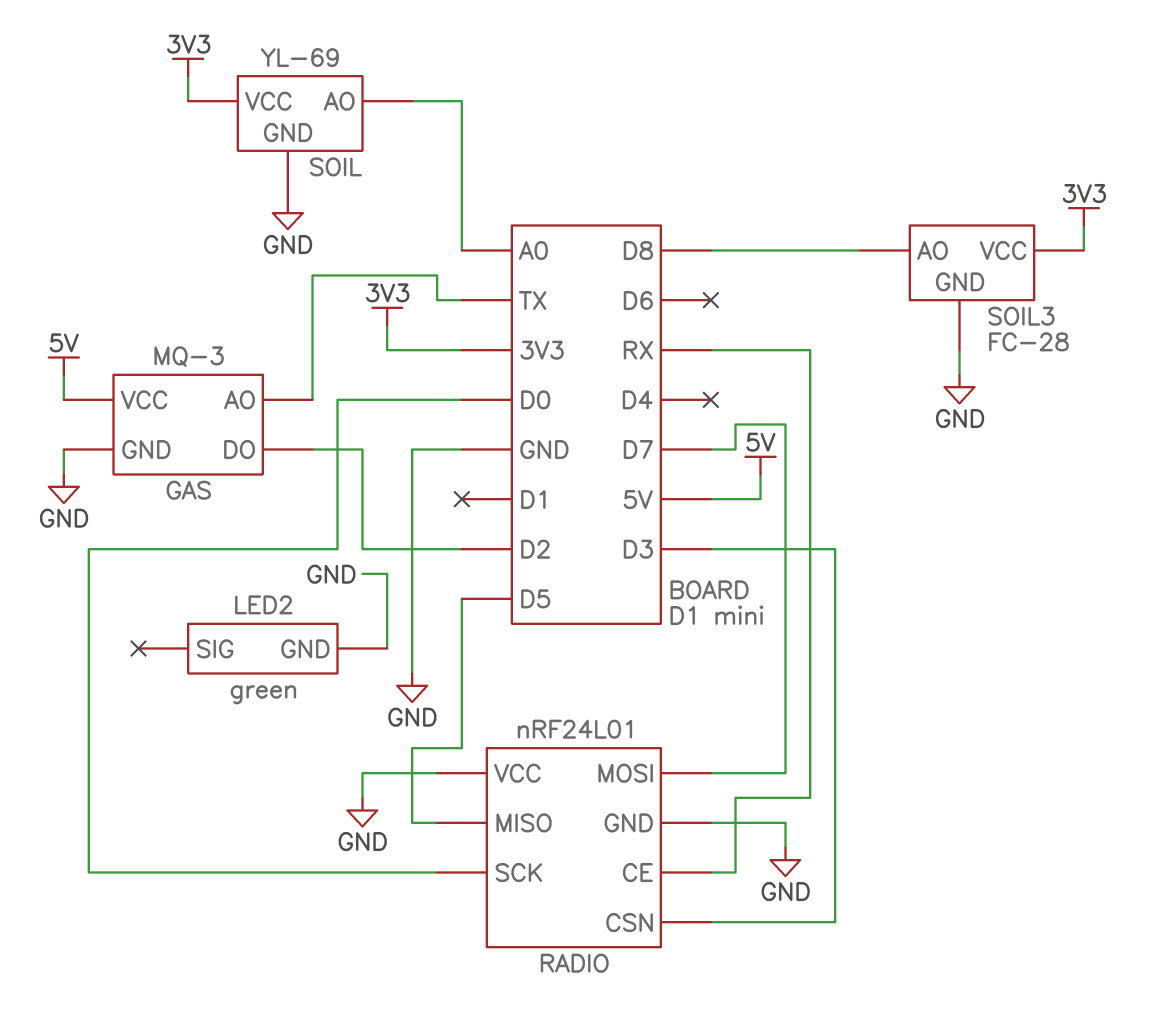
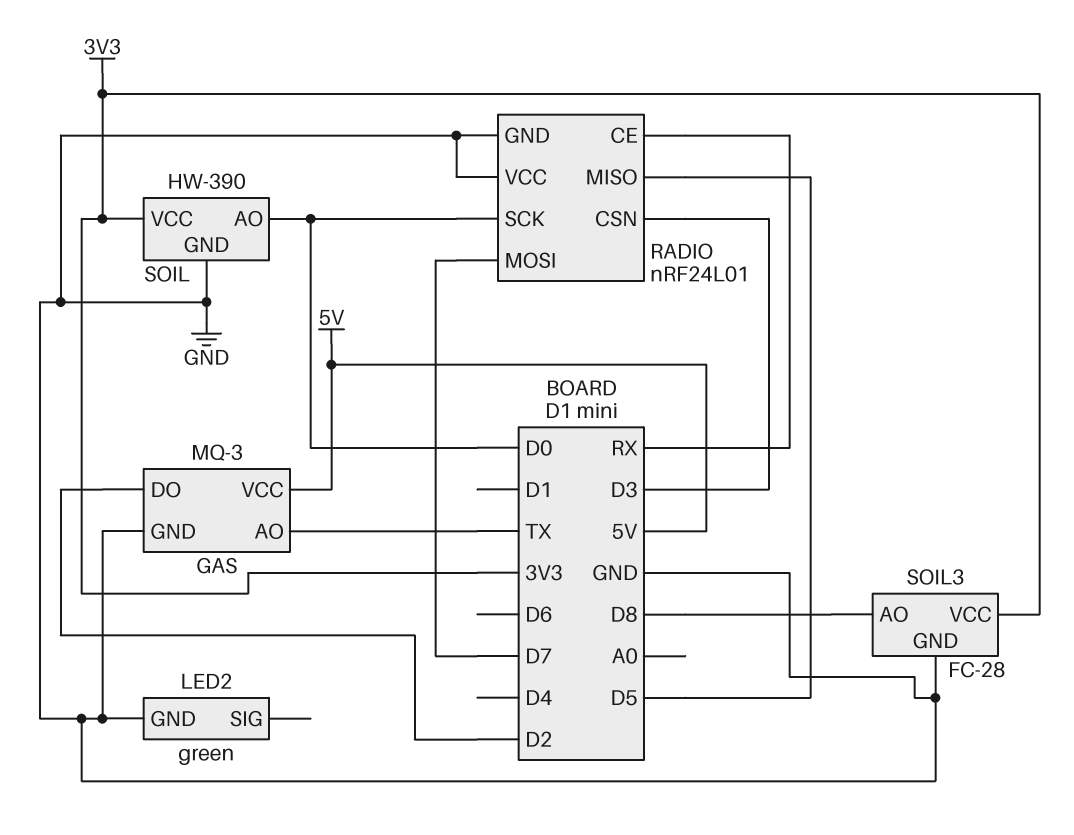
SOIL: YL-69 -> HW-390
SOIL pin AO: A0 -> D0

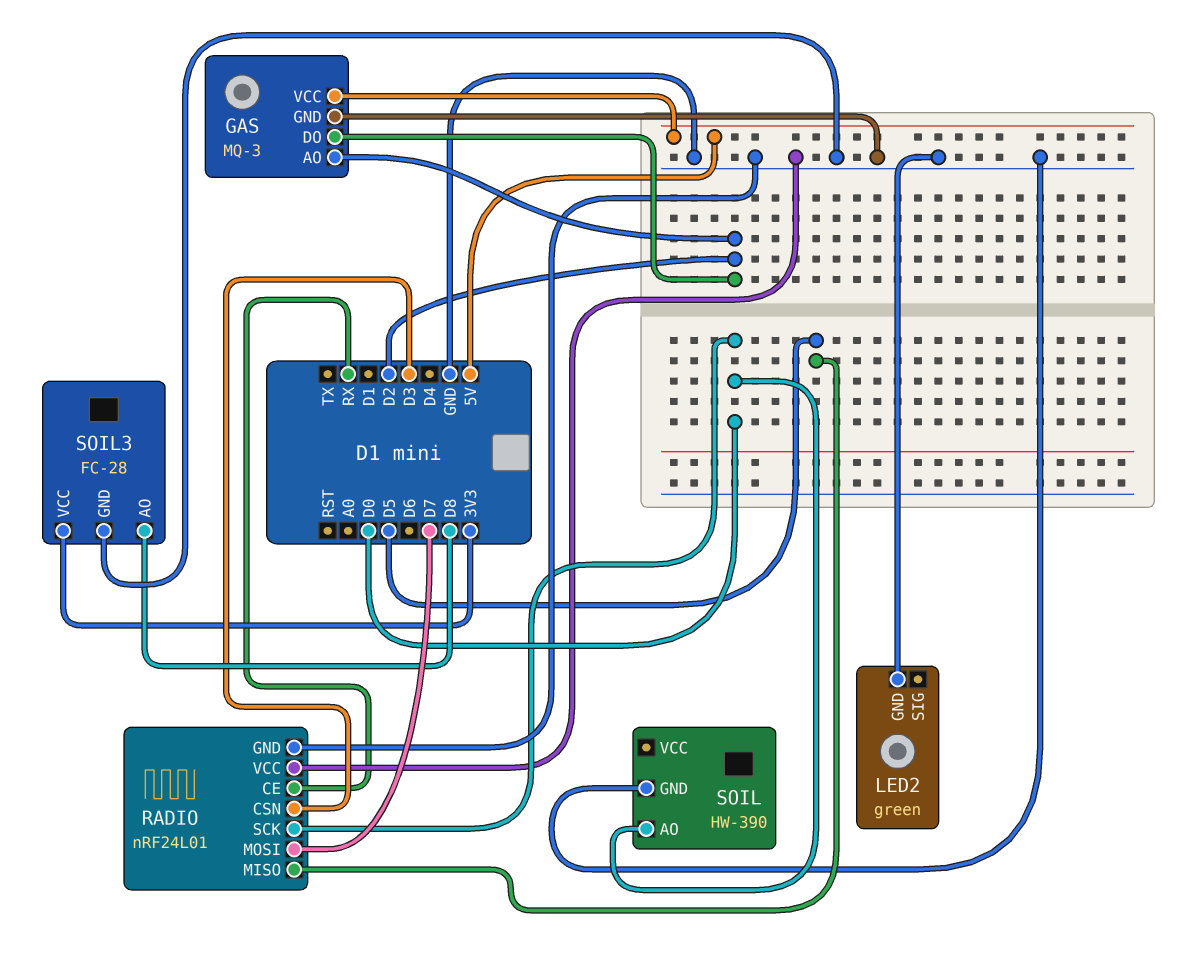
GAS pin AO: TX -> D2
SOIL pin VCC: 3V3 -> none

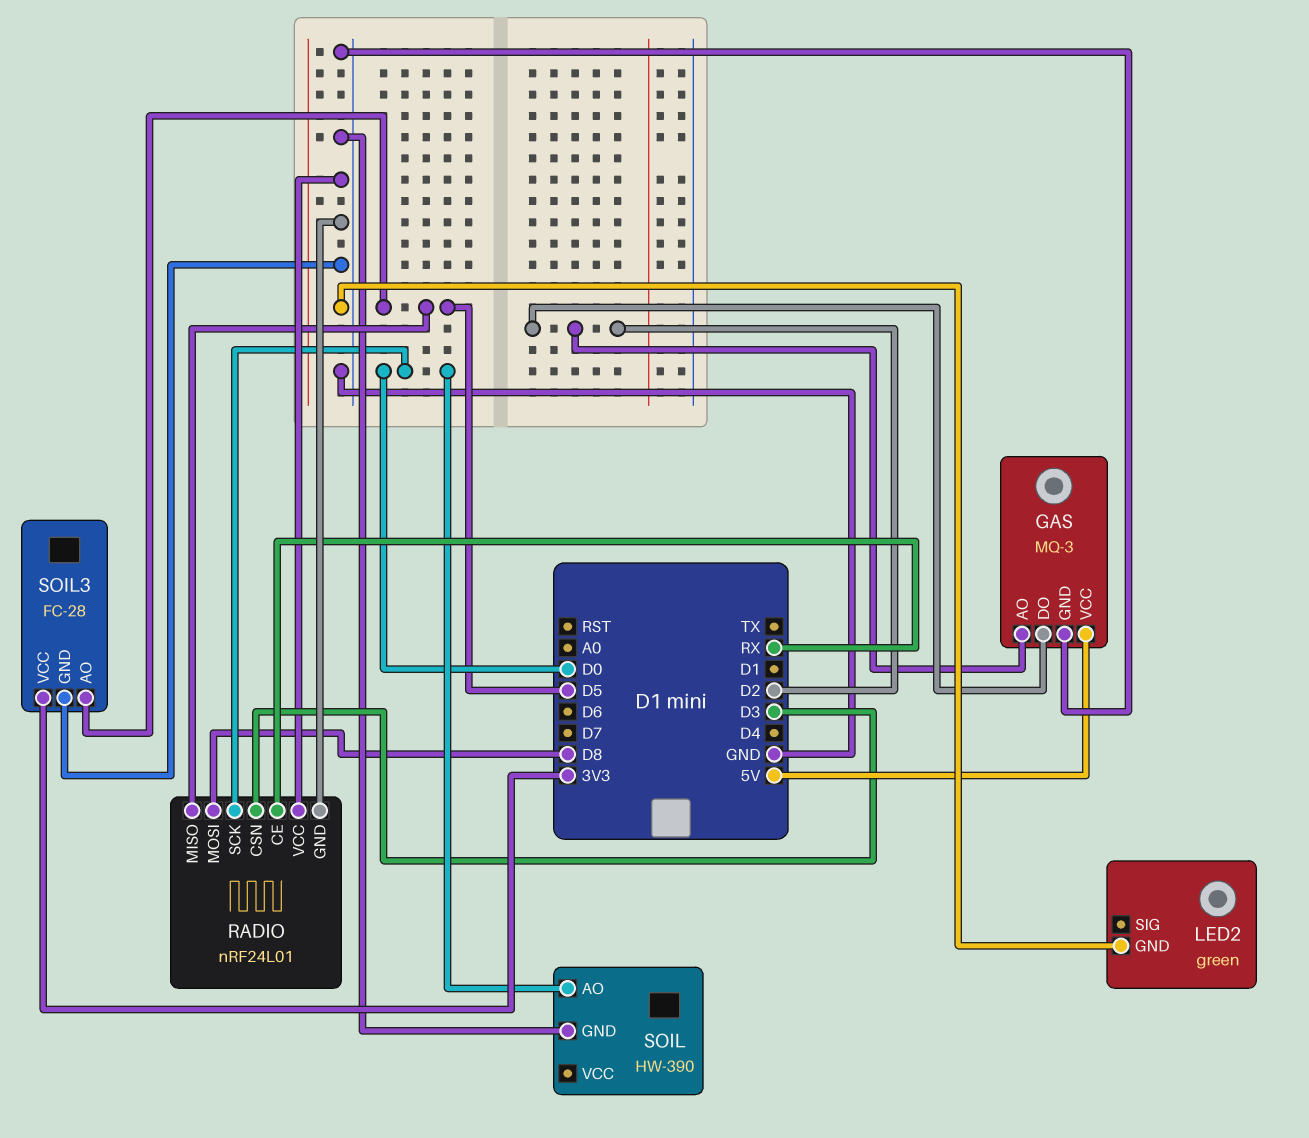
RADIO pin MOSI: D7 -> D8
SOIL3 pin AO: D8 -> D5

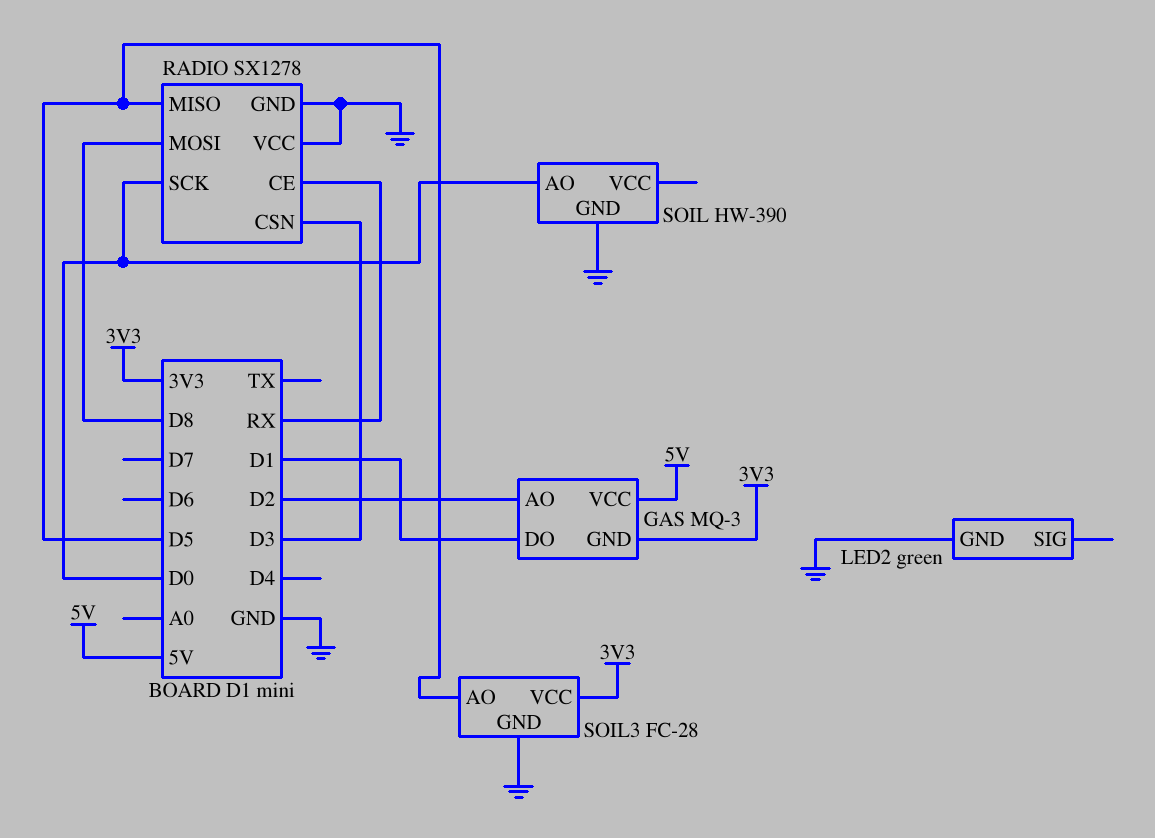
GAS pin DO: D2 -> D1
GAS pin GND: GND -> 3V3
RADIO: nRF24L01 -> SX1278

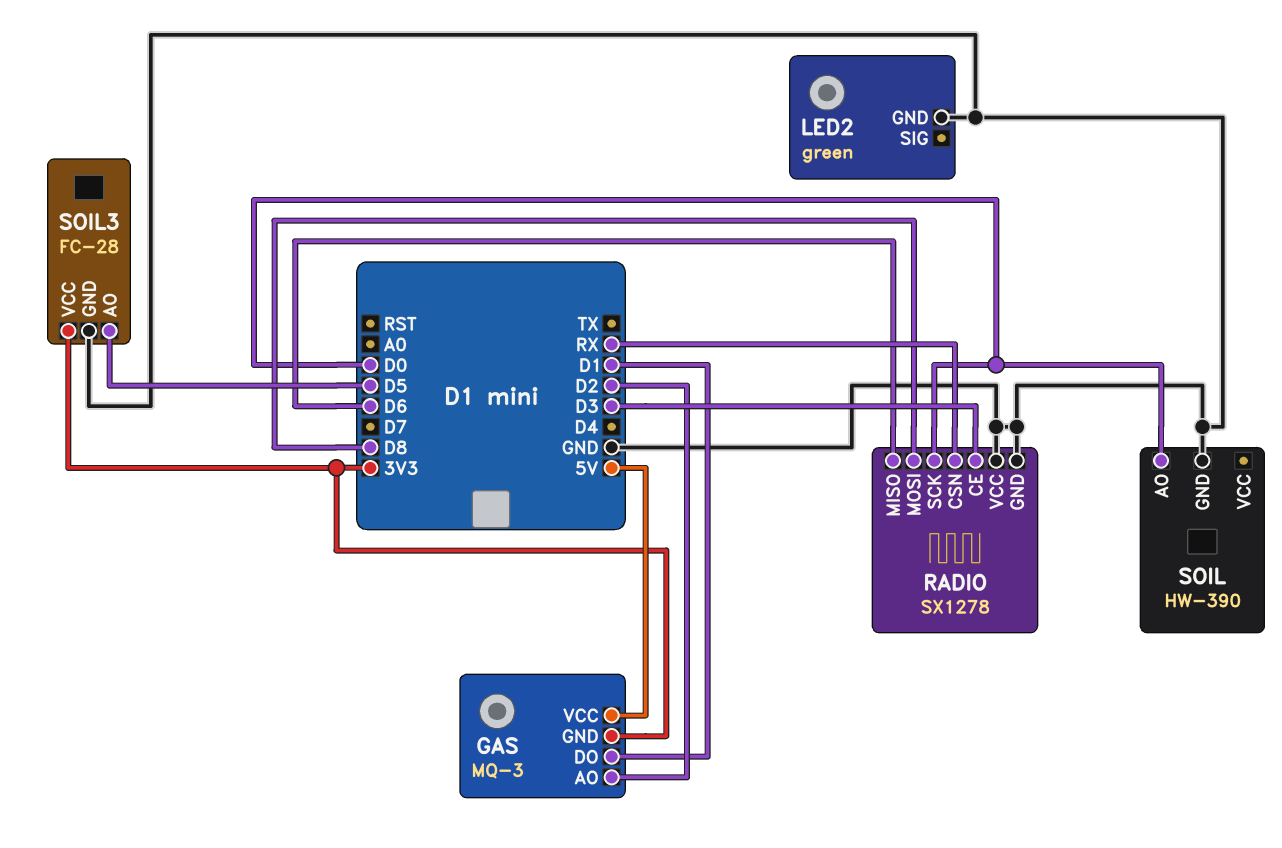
RADIO pin CE: RX -> D3
RADIO pin CSN: D3 -> RX
RADIO pin MISO: D5 -> D6

